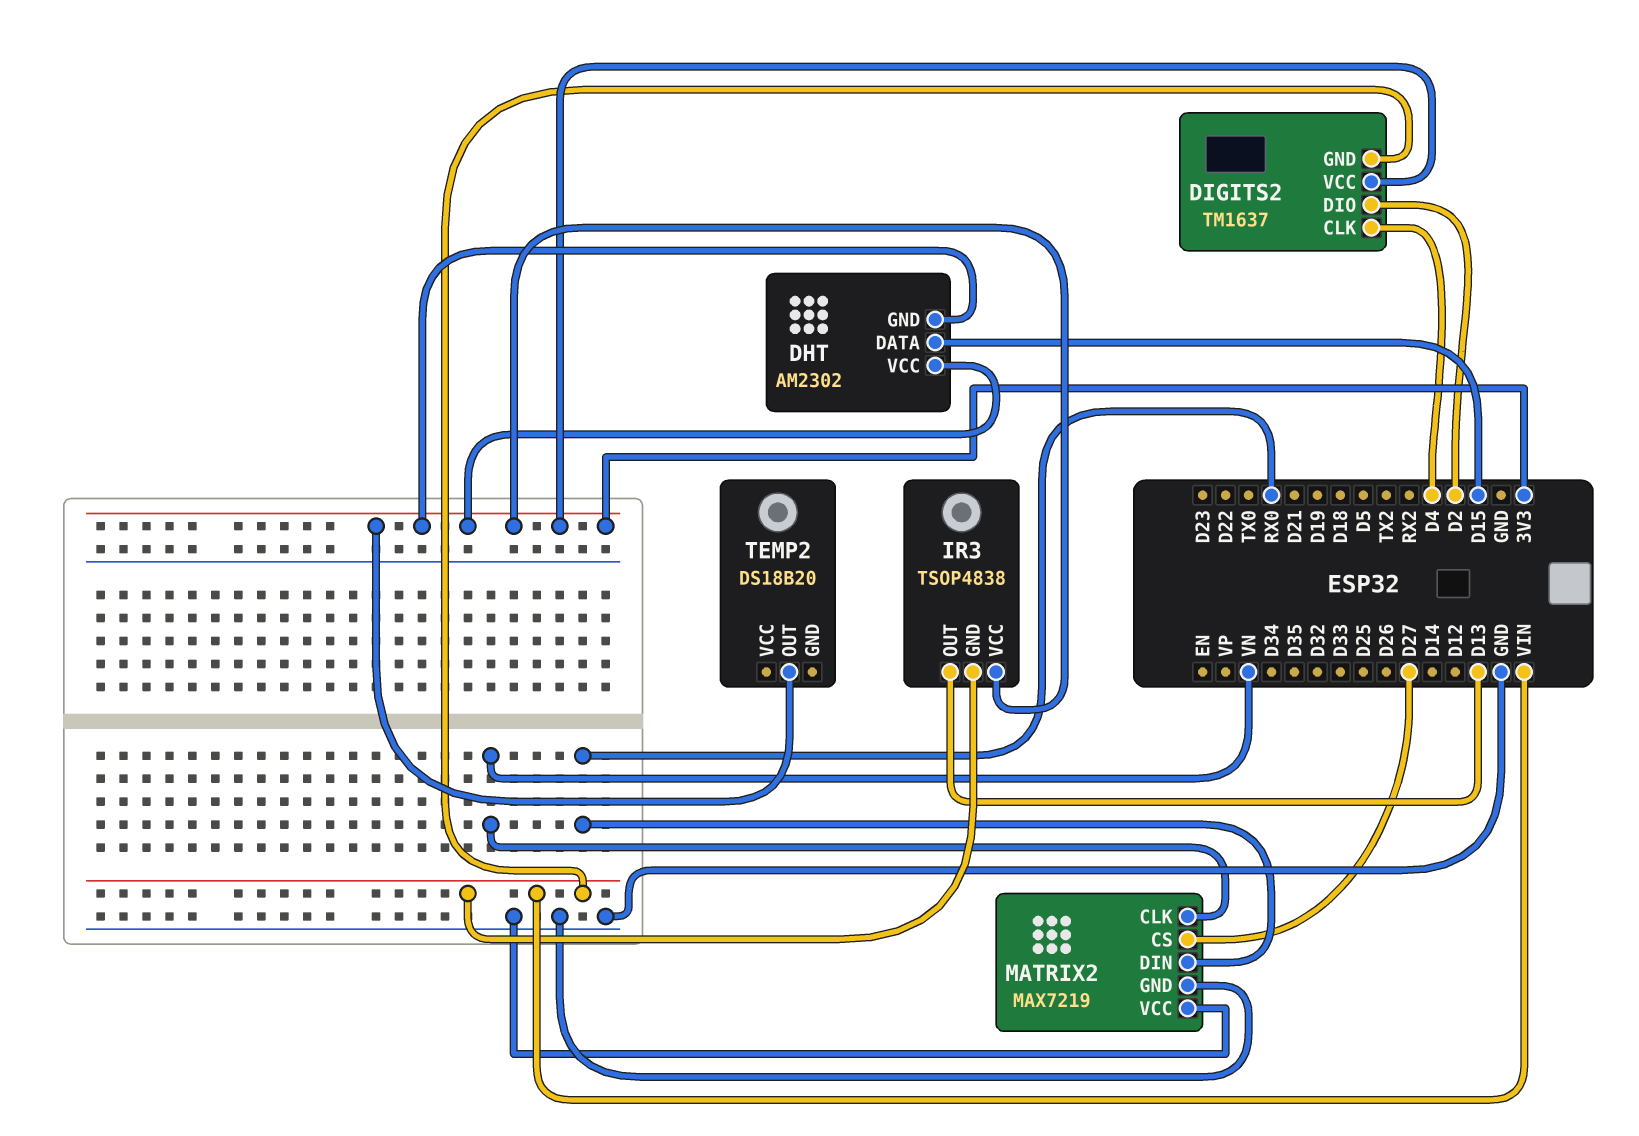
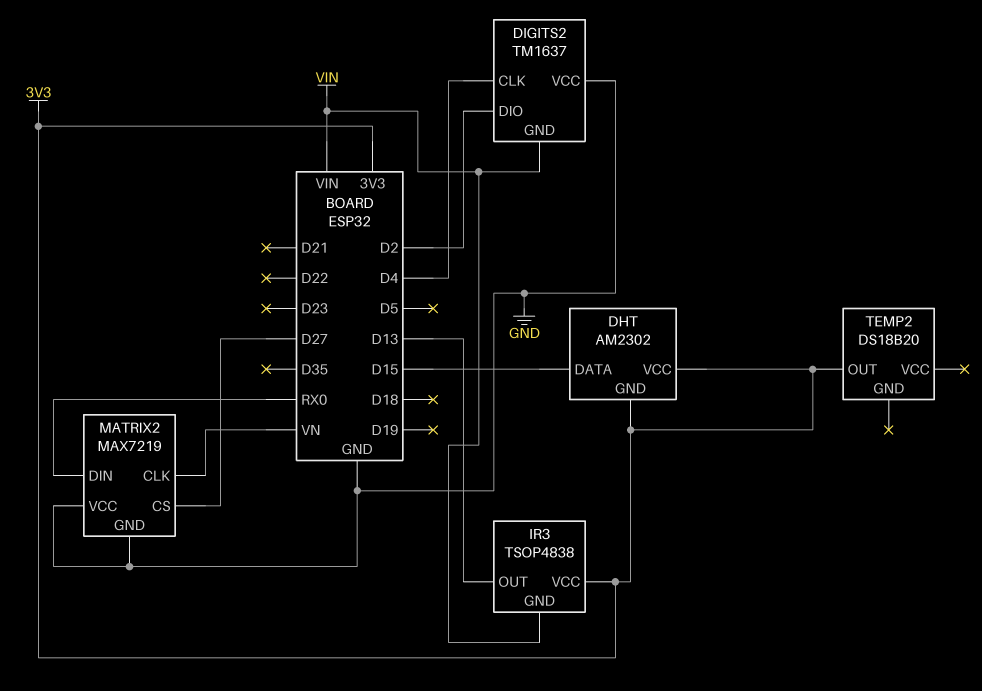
DIGITS2 pin VCC: 3V3 -> GND

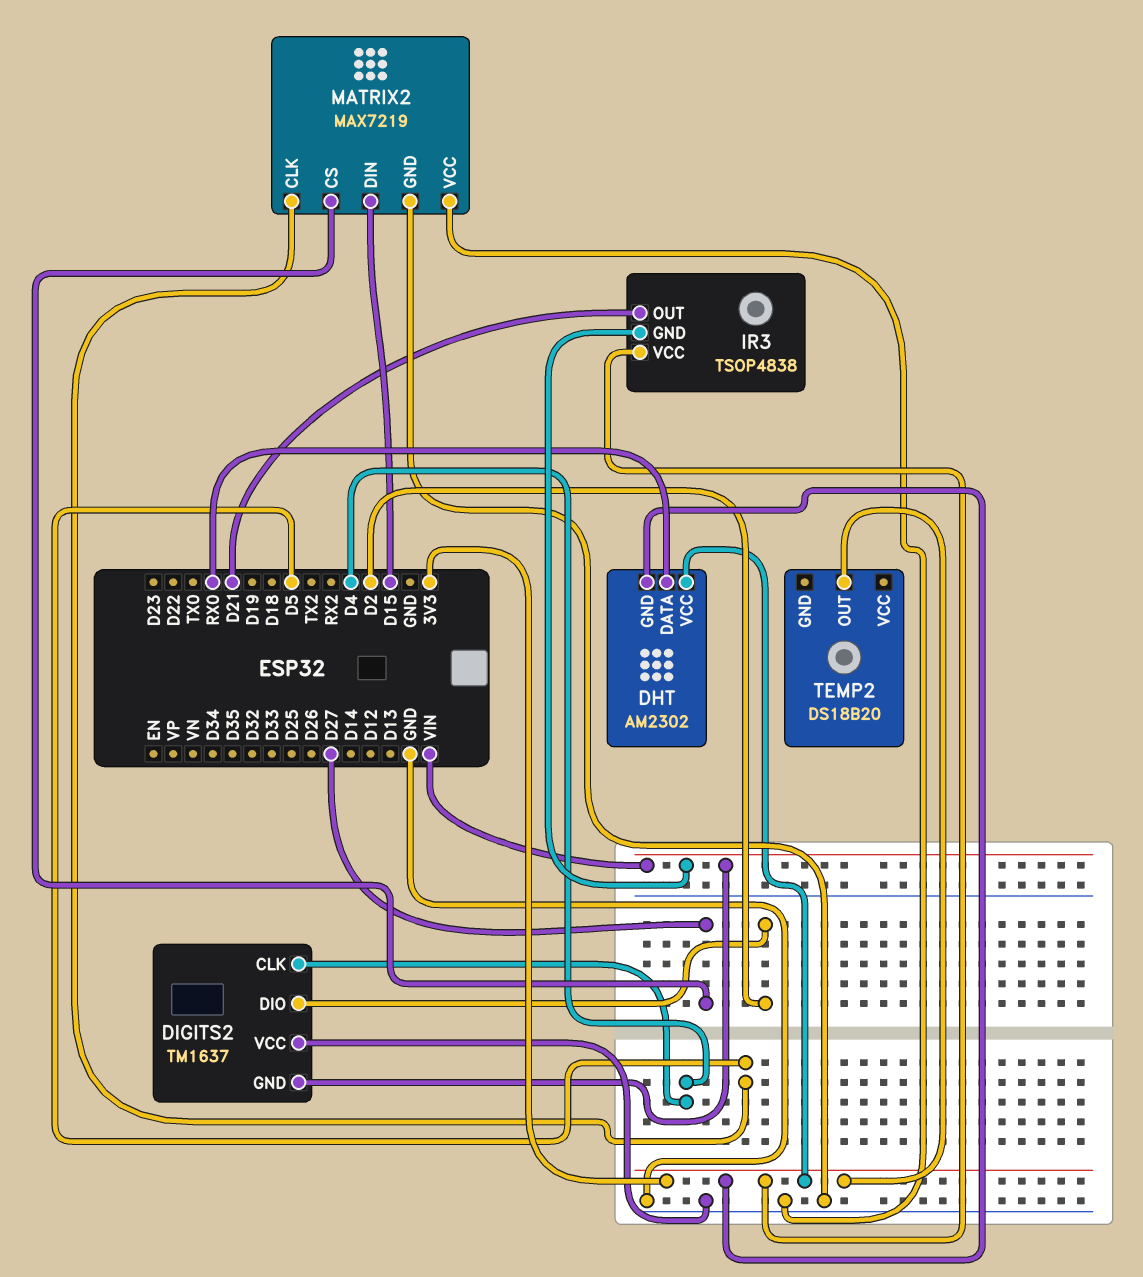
DHT pin DATA: D15 -> RX0
IR3 pin OUT: D13 -> D21
MATRIX2 pin CLK: VN -> D5
MATRIX2 pin DIN: RX0 -> D15

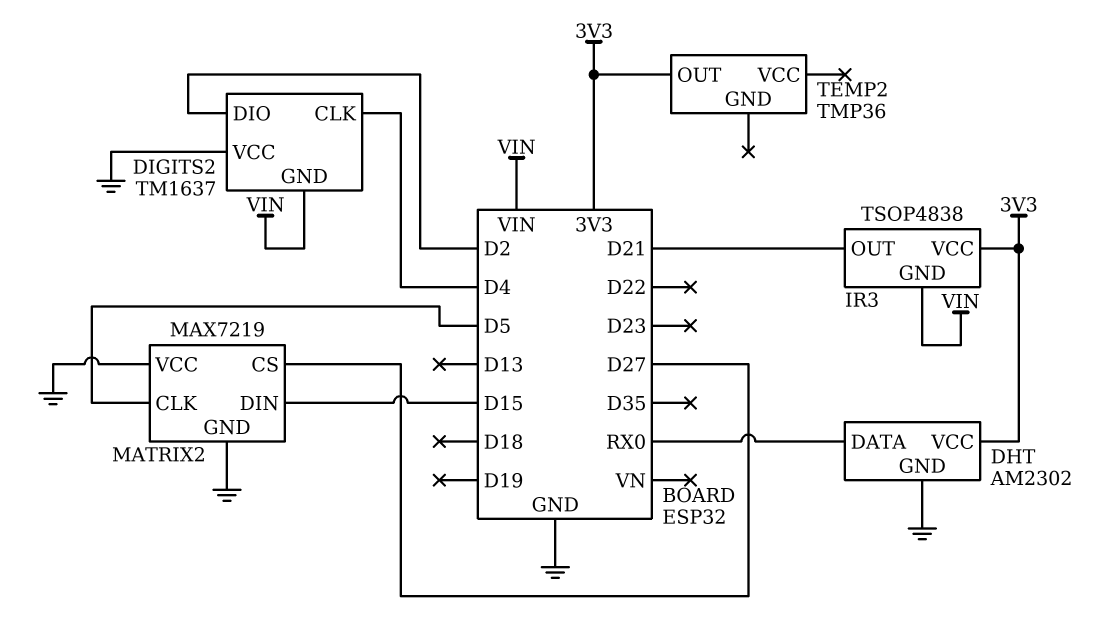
DHT pin GND: 3V3 -> GND
TEMP2: DS18B20 -> TMP36

